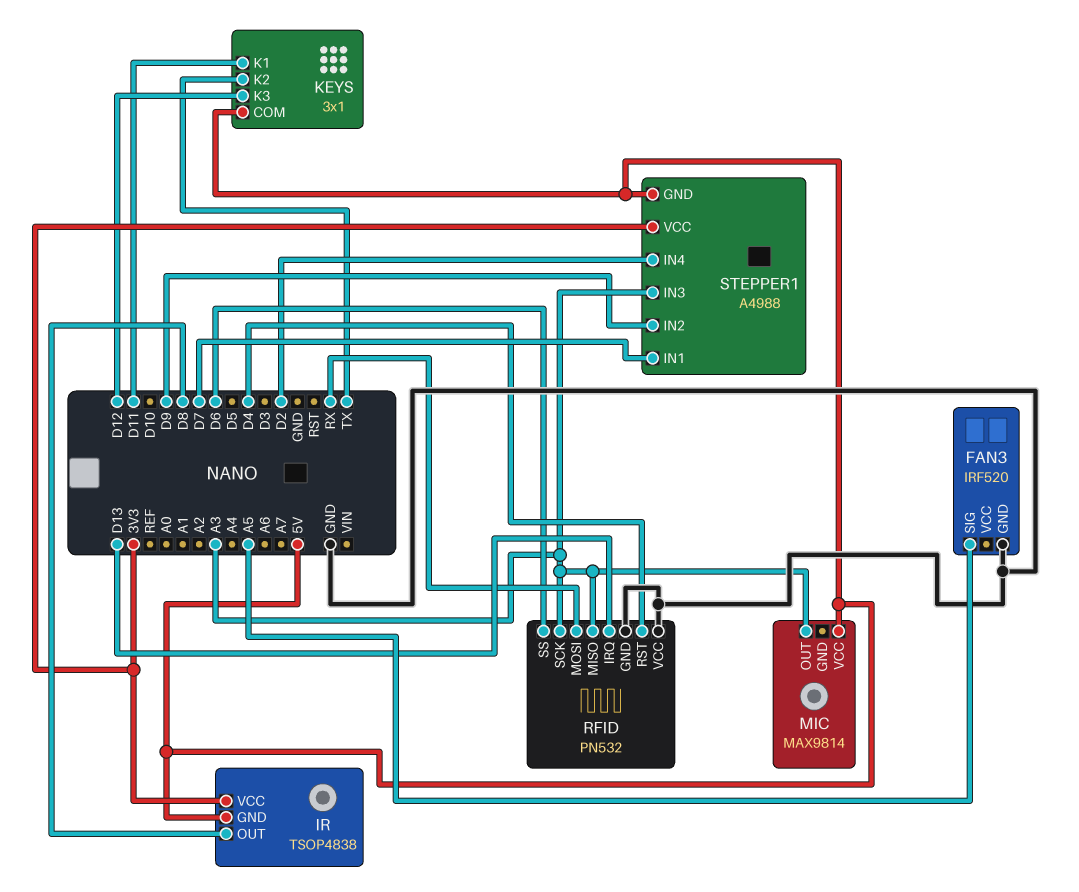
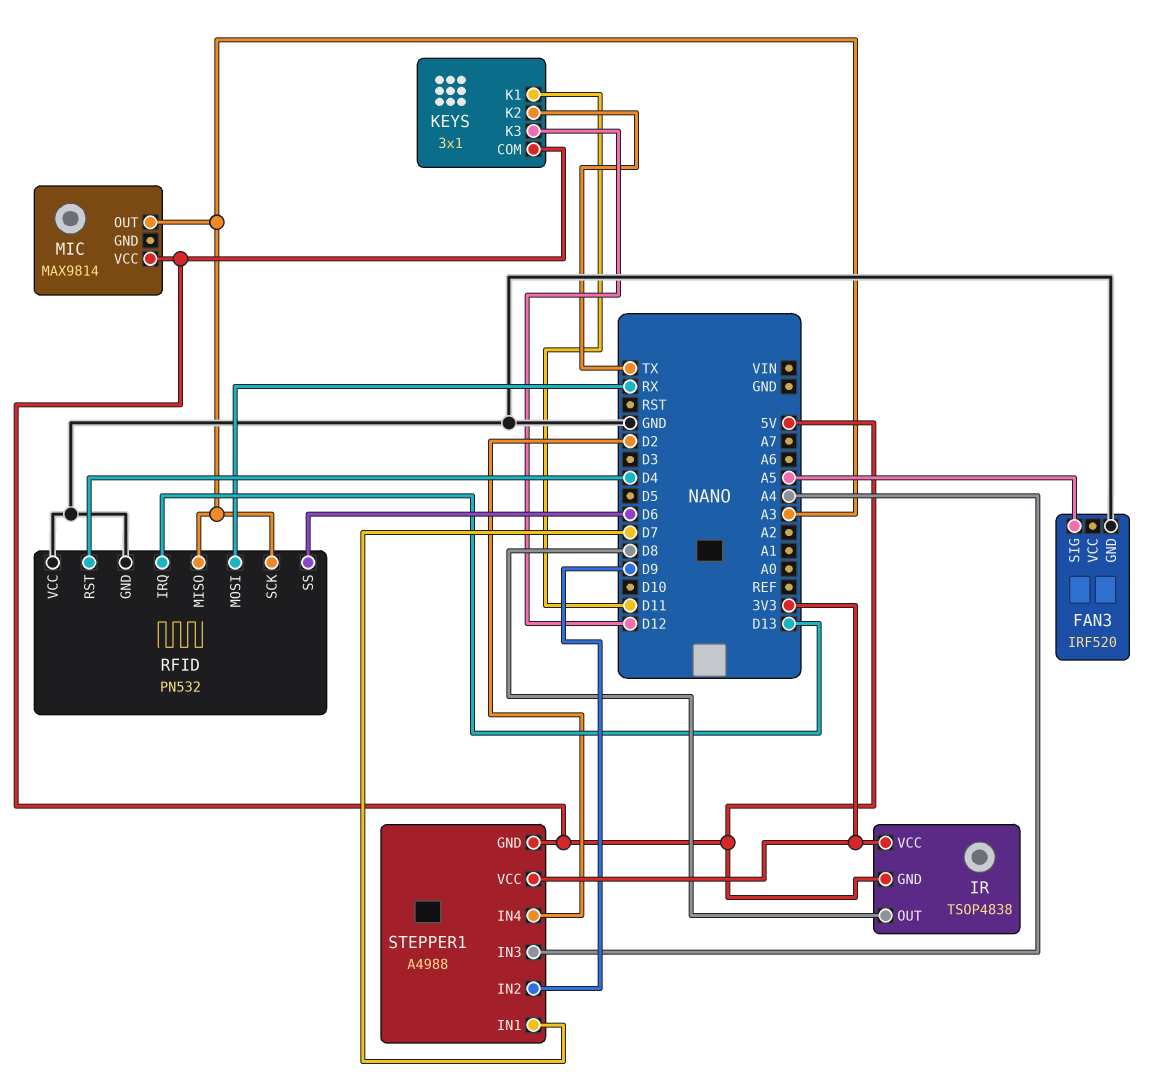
STEPPER1 pin IN3: A3 -> A4

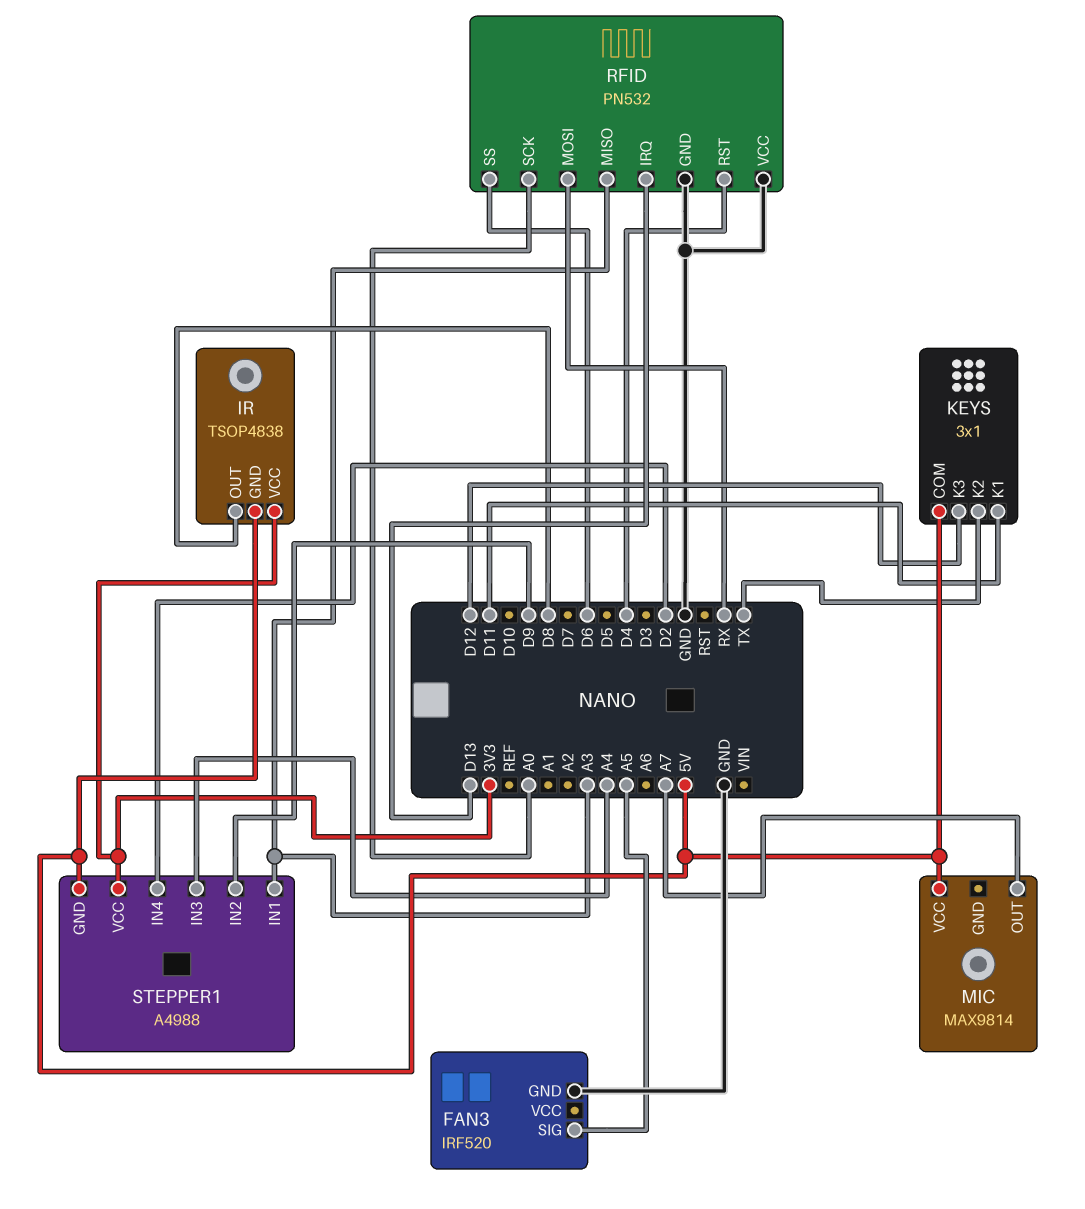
MIC pin OUT: A3 -> A7
RFID pin SCK: A3 -> A0
STEPPER1 pin IN1: D7 -> A3

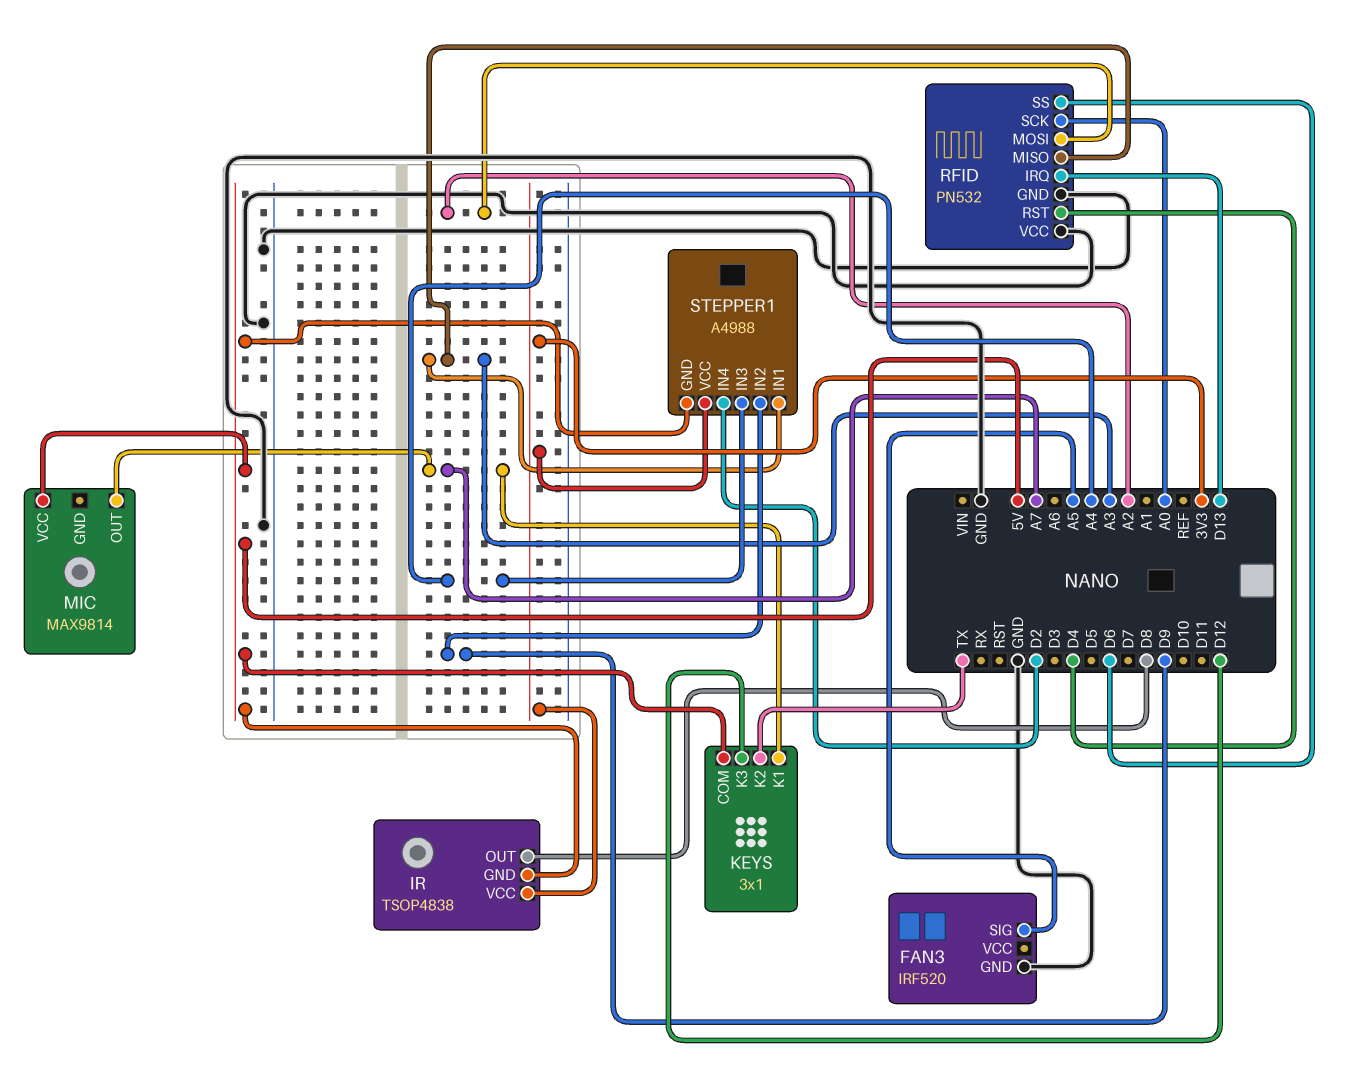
KEYS pin K1: D11 -> A7
RFID pin MOSI: RX -> A2

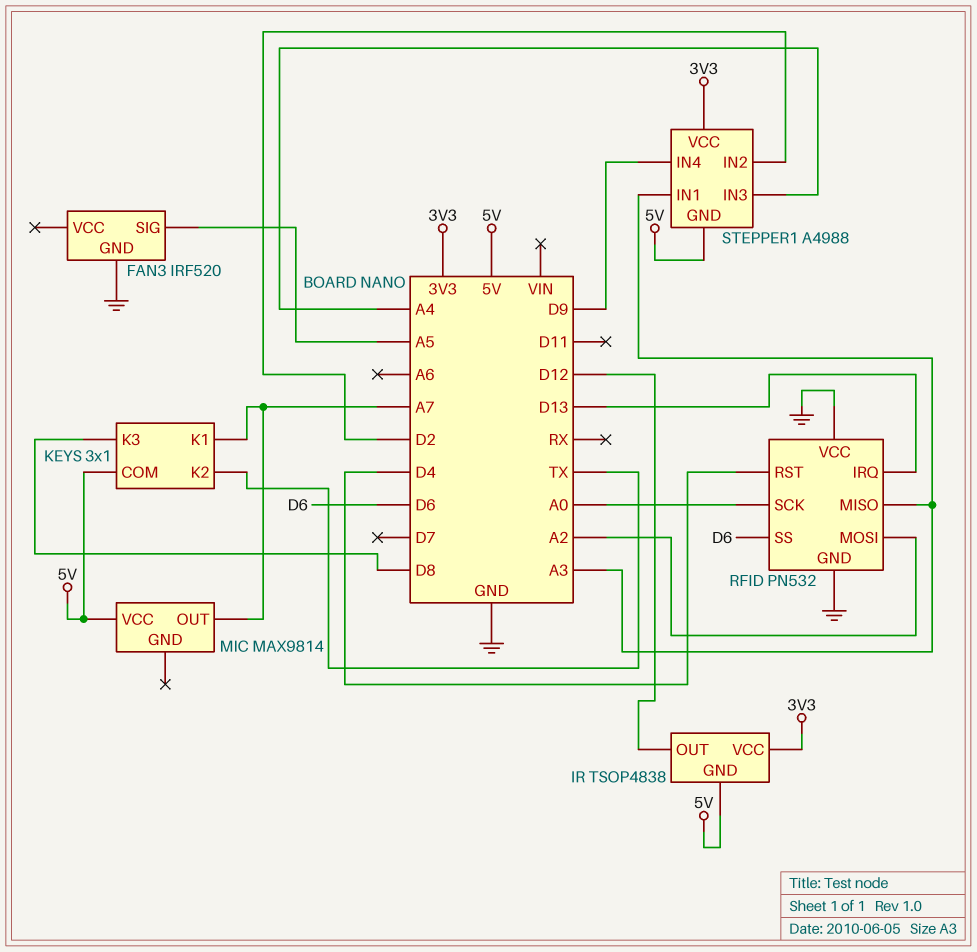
IR pin OUT: D8 -> D12
KEYS pin K3: D12 -> D8
STEPPER1 pin IN2: D9 -> D2
STEPPER1 pin IN4: D2 -> D9

